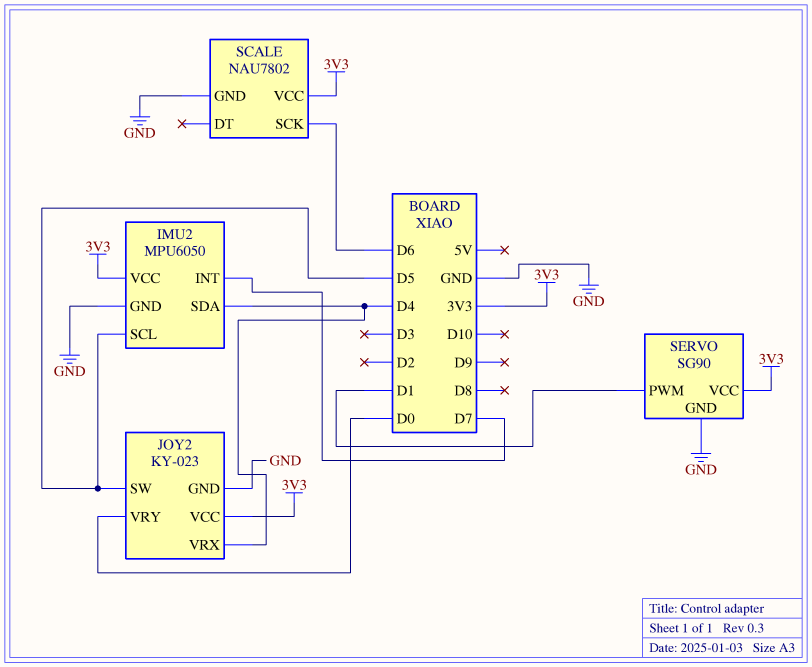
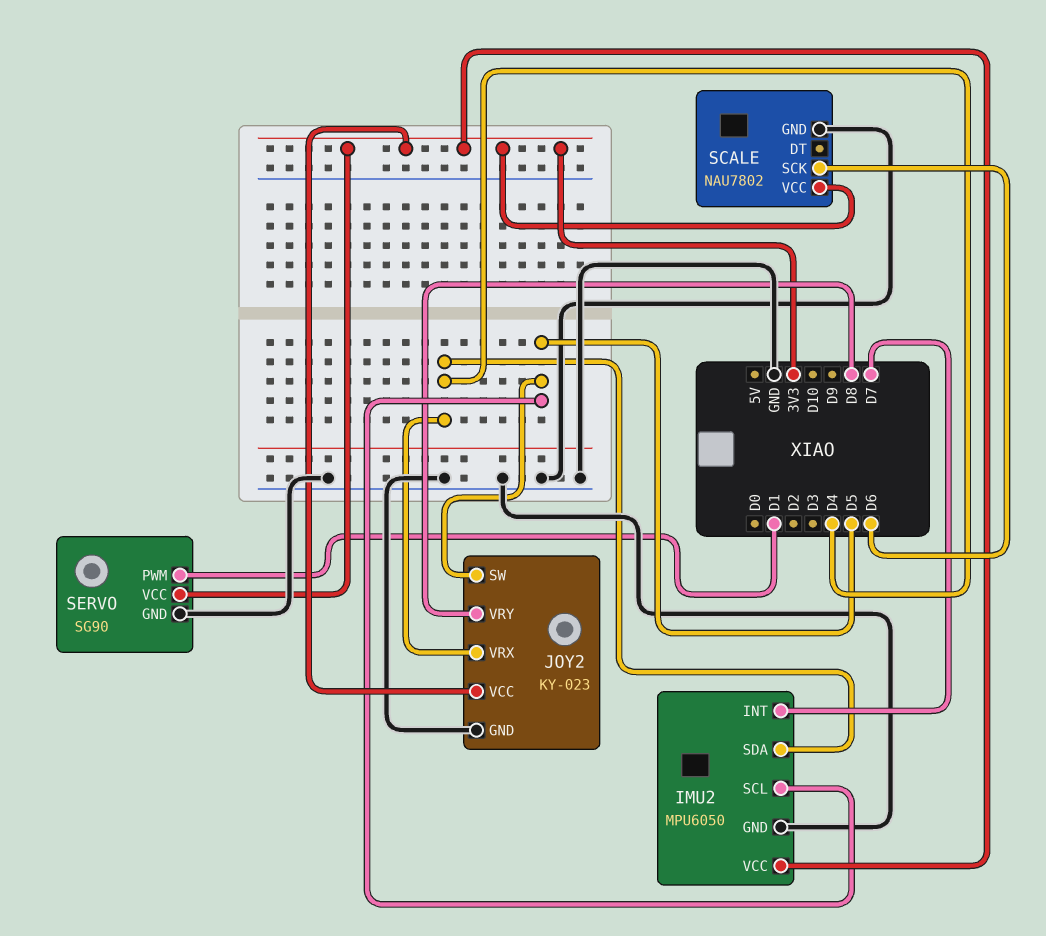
JOY2 pin VRY: D0 -> D8

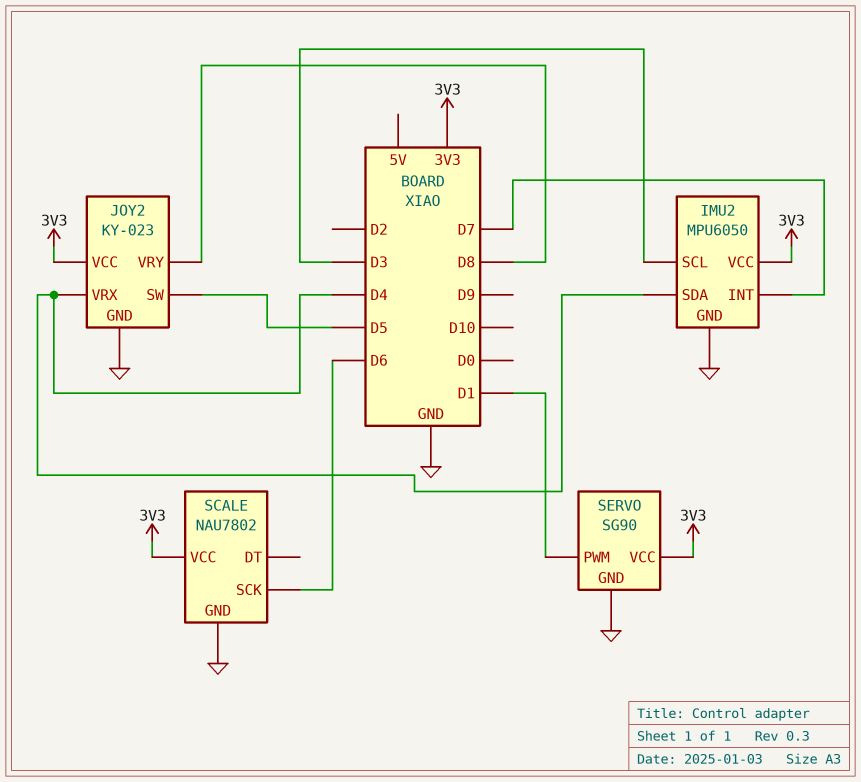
IMU2 pin SCL: D5 -> D3

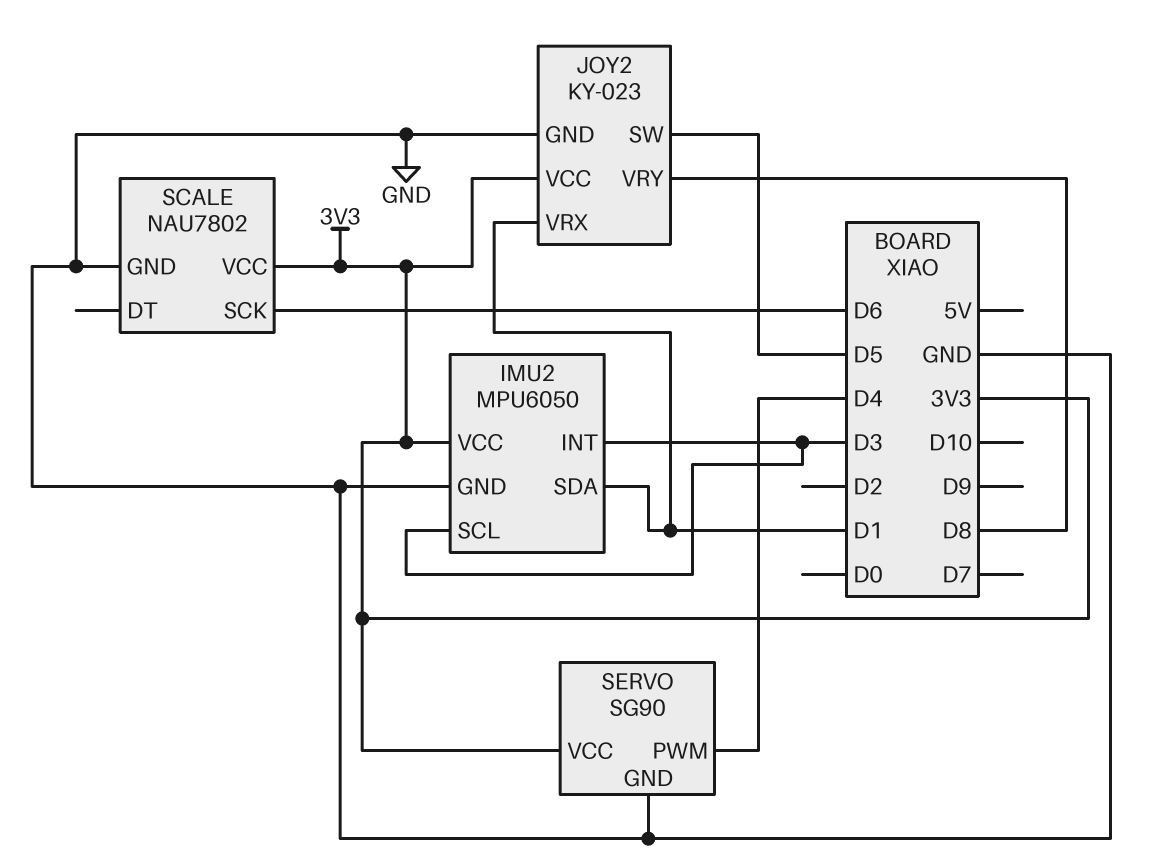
IMU2 pin INT: D7 -> D3
IMU2 pin SDA: D4 -> D1
JOY2 pin VRX: D4 -> D1
SERVO pin PWM: D1 -> D4

